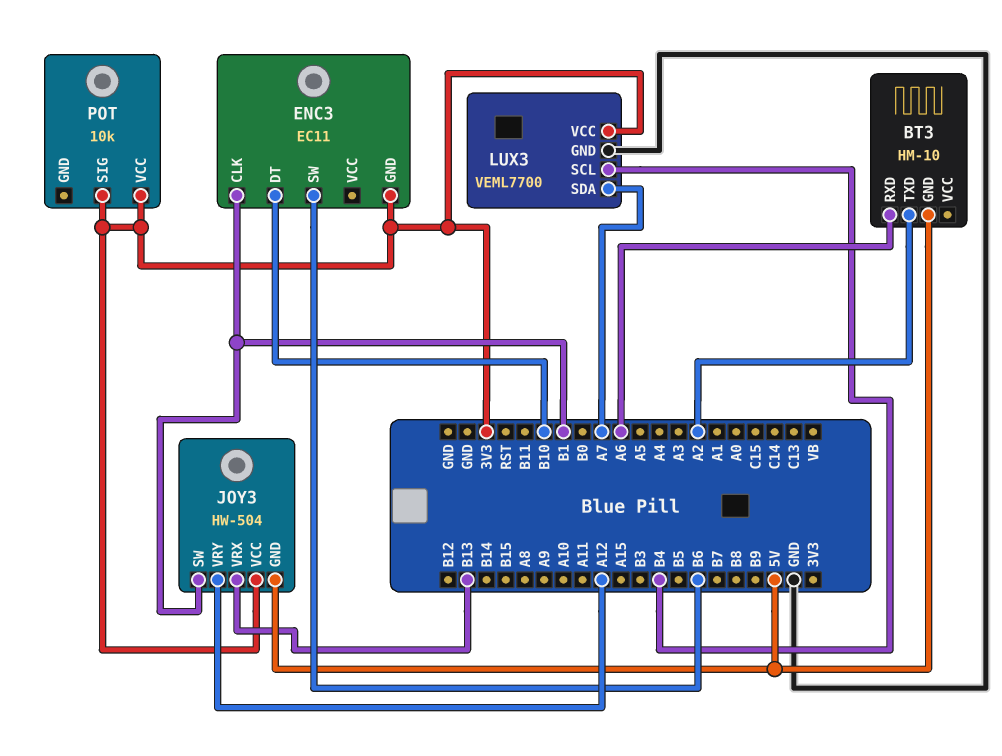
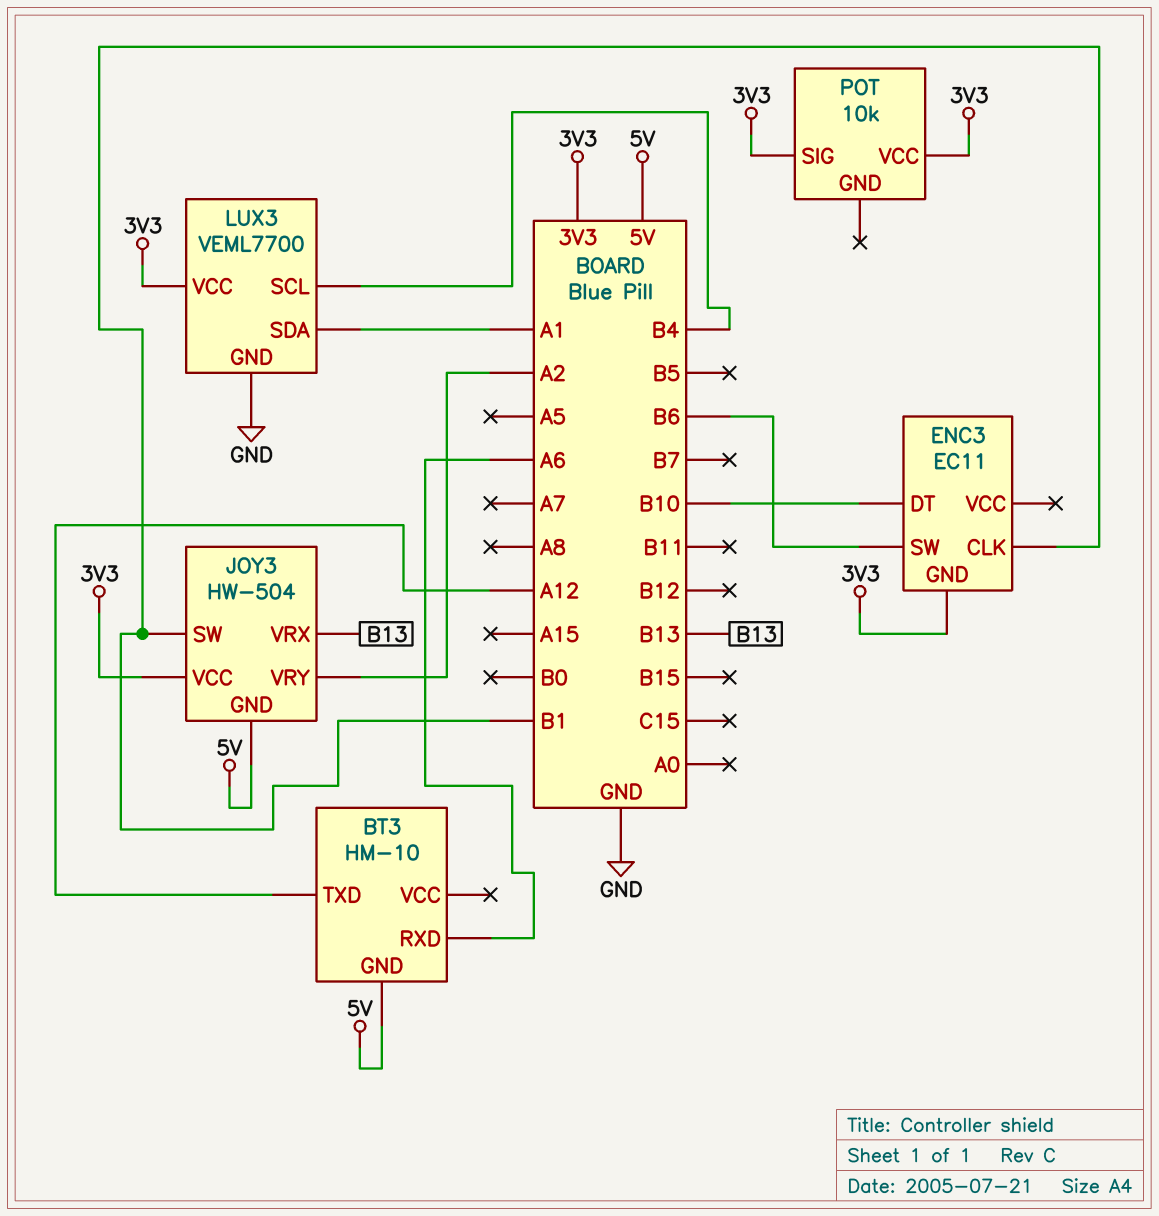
BT3 pin TXD: A2 -> A12
JOY3 pin VRY: A12 -> A2
LUX3 pin SDA: A7 -> A1

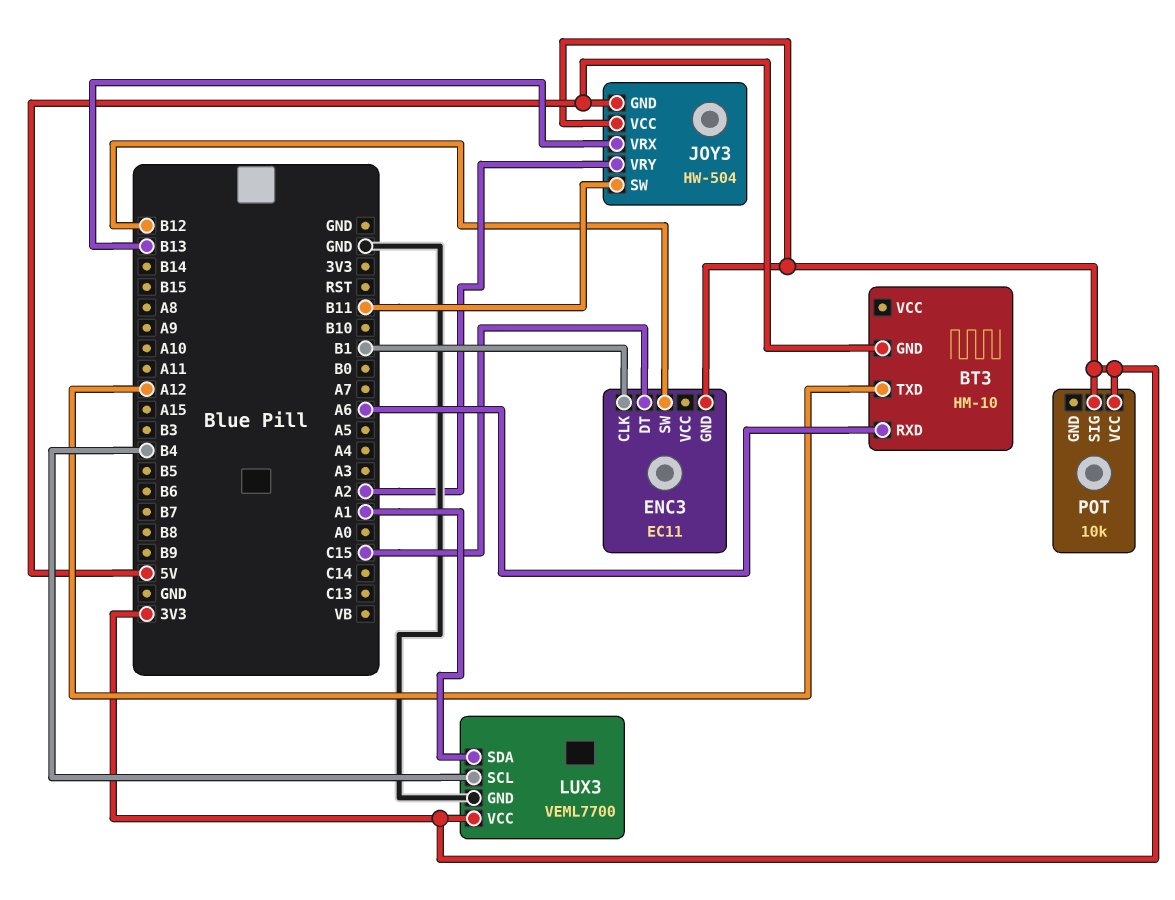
ENC3 pin DT: B10 -> C15
ENC3 pin SW: B6 -> B12
JOY3 pin SW: B1 -> B11

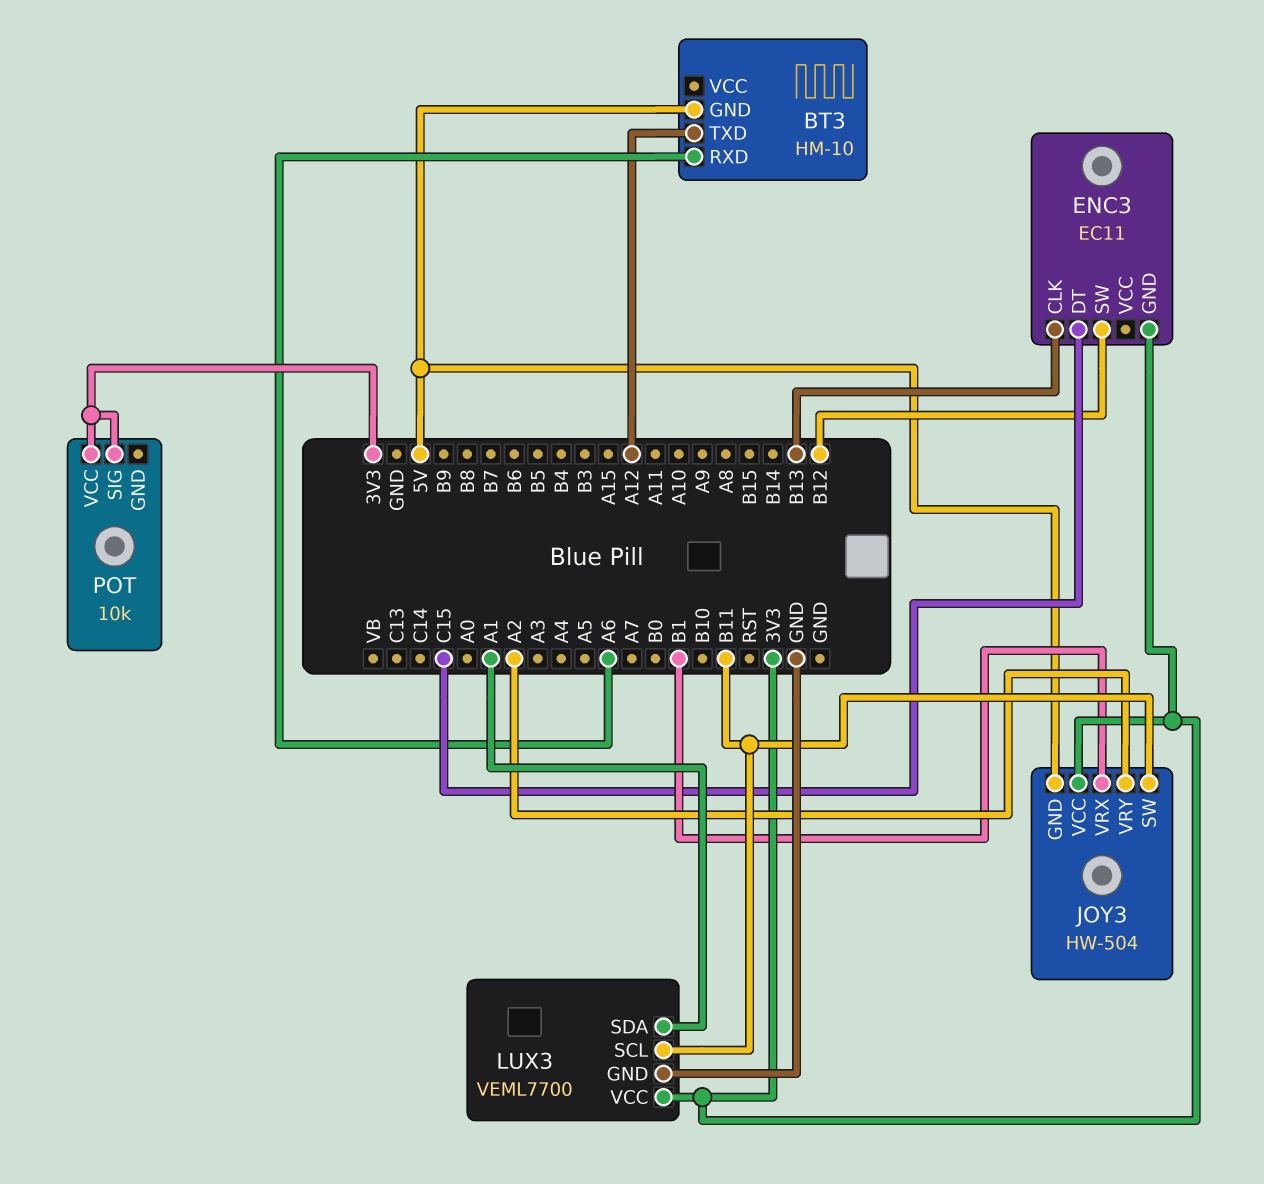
ENC3 pin CLK: B1 -> B13
JOY3 pin VRX: B13 -> B1
LUX3 pin SCL: B4 -> B11

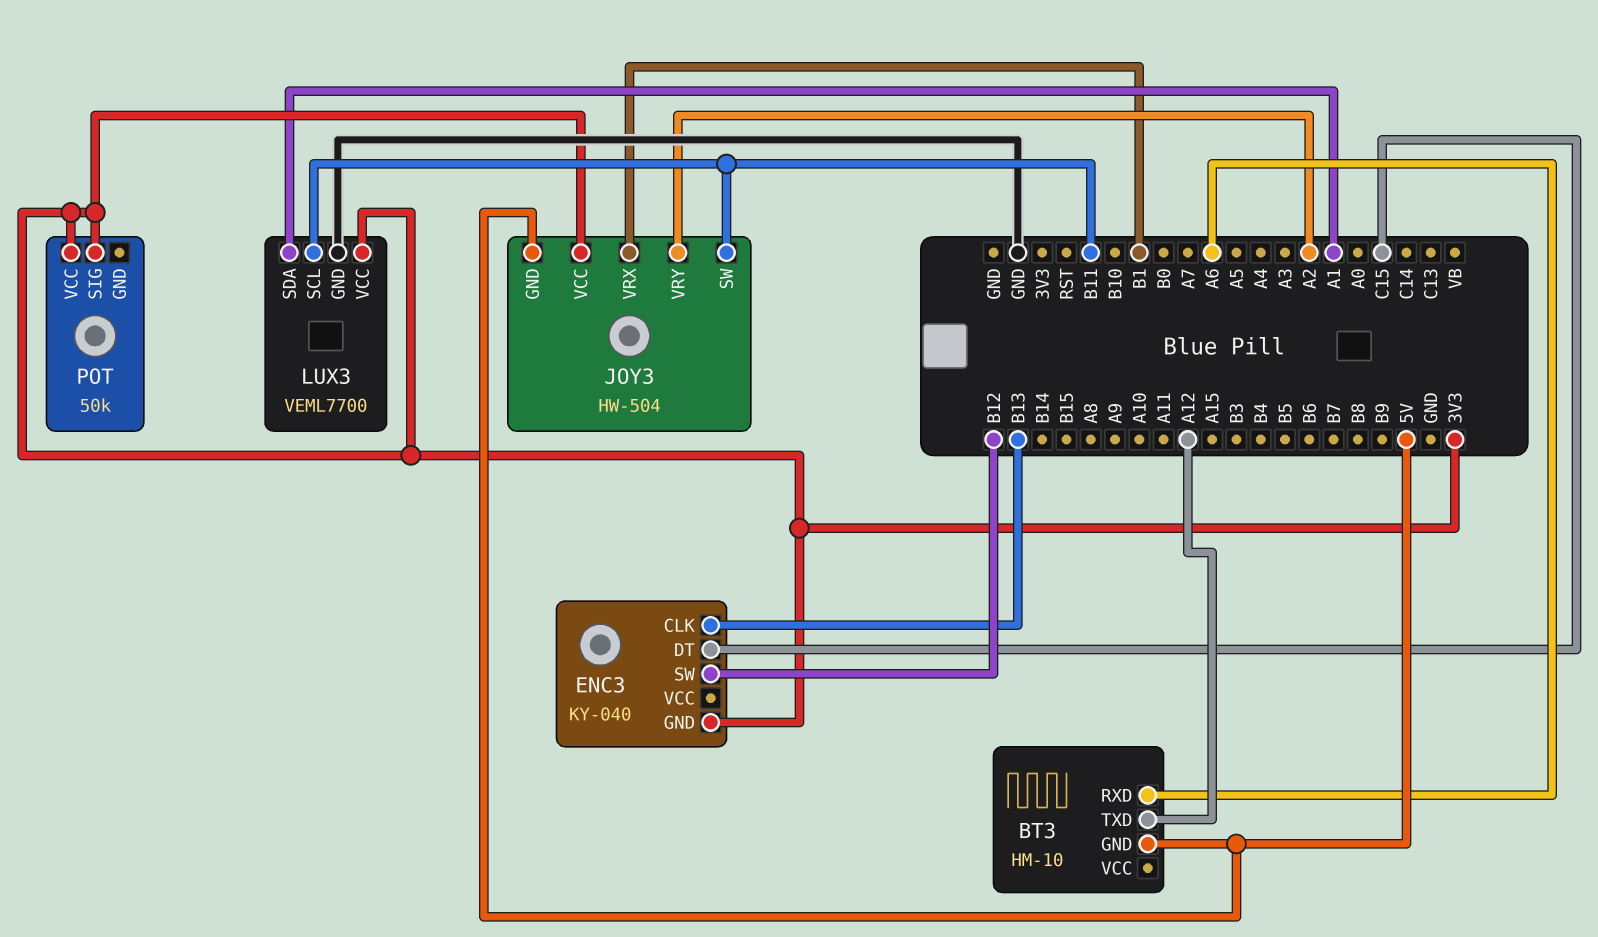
ENC3: EC11 -> KY-040
POT: 10k -> 50k

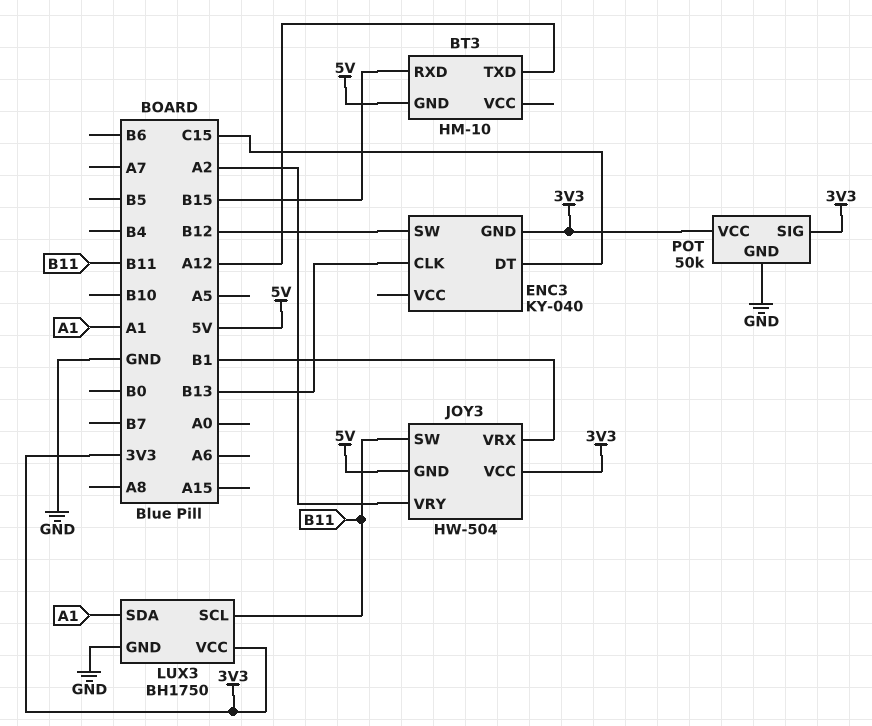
BT3 pin RXD: A6 -> B15
LUX3: VEML7700 -> BH1750
POT pin GND: none -> GND

